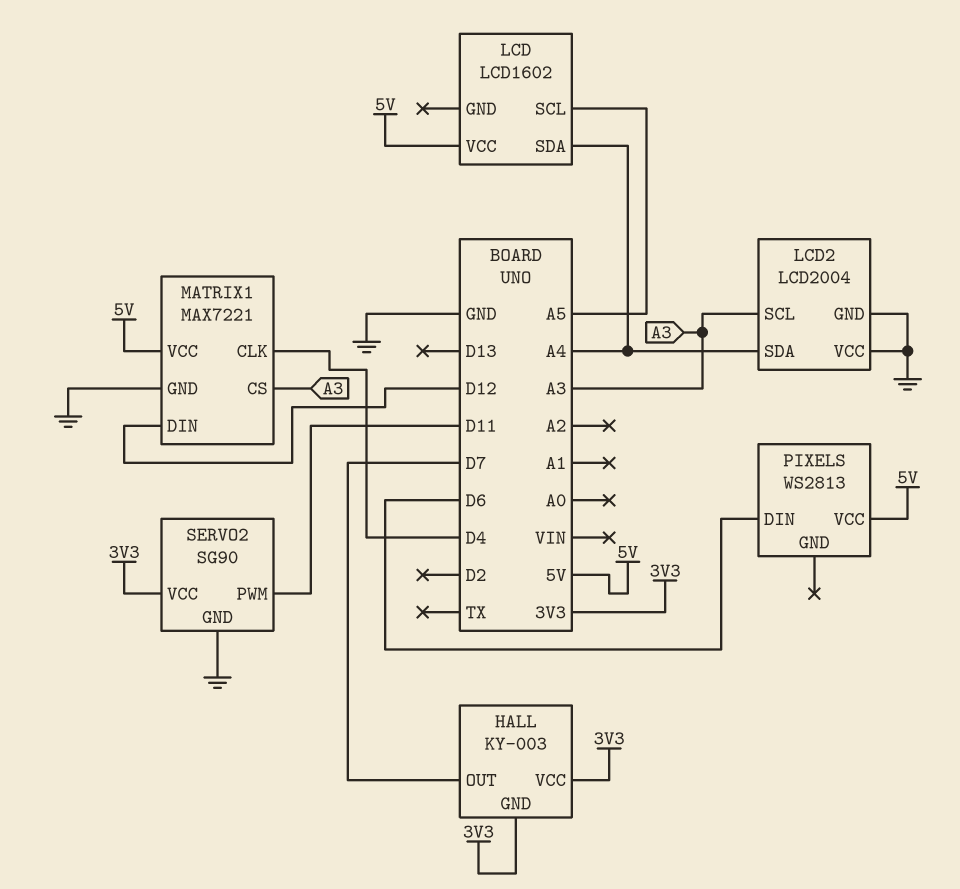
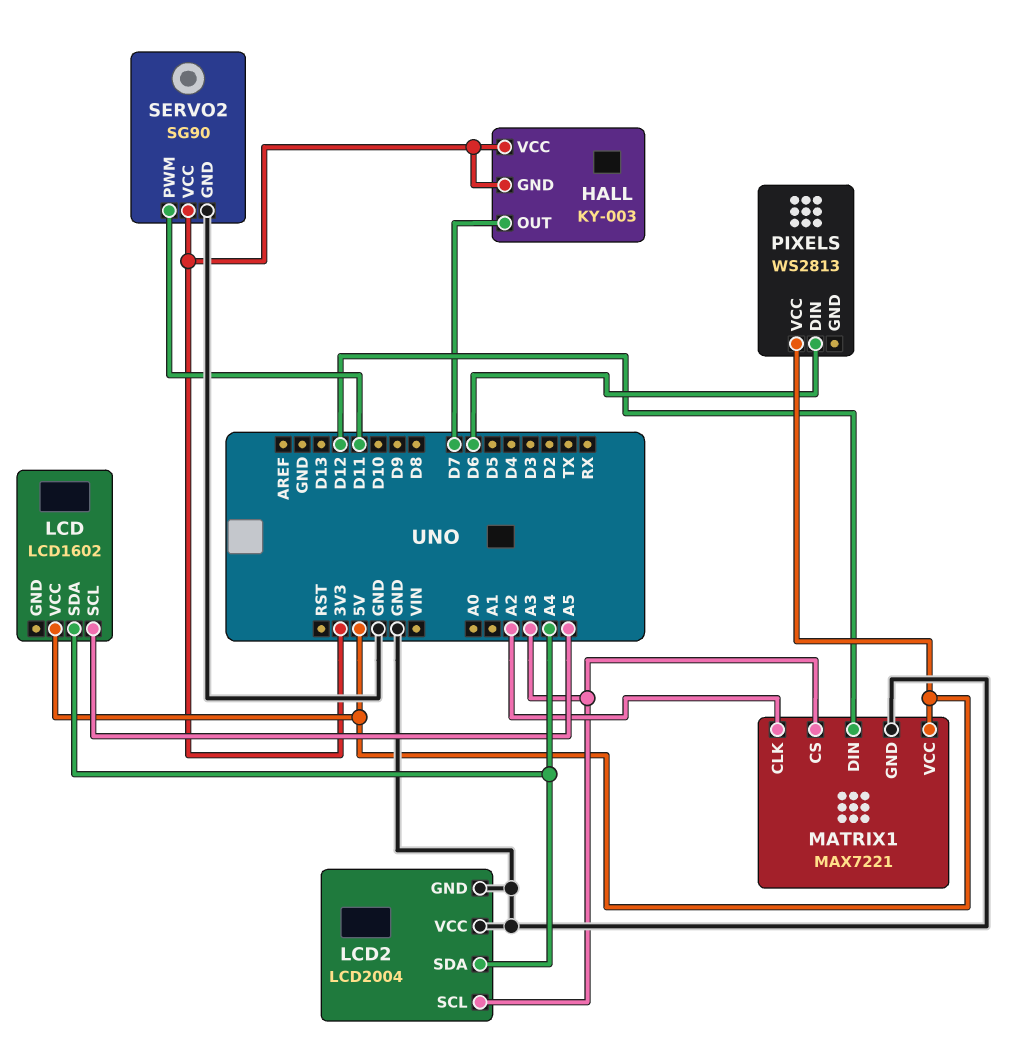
MATRIX1 pin CLK: D4 -> A2

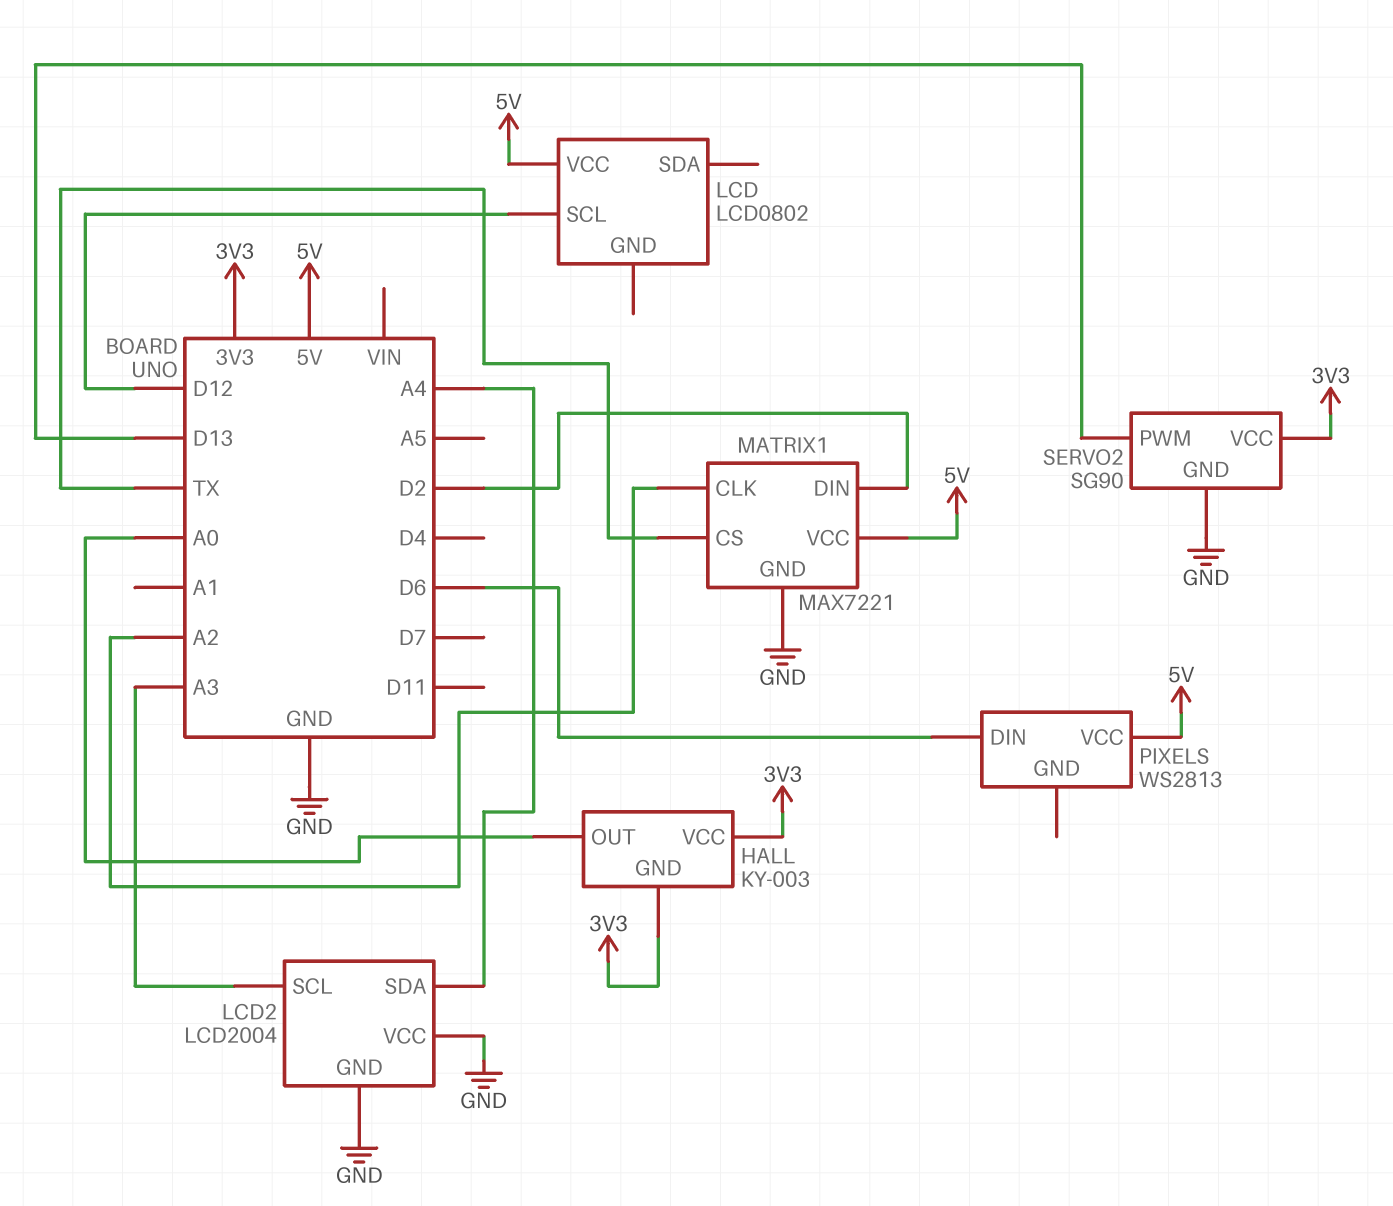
HALL pin OUT: D7 -> A0
LCD: LCD1602 -> LCD0802
LCD pin SCL: A5 -> D12
LCD pin SDA: A4 -> none
MATRIX1 pin CS: A3 -> TX
MATRIX1 pin DIN: D12 -> D2
SERVO2 pin PWM: D11 -> D13

